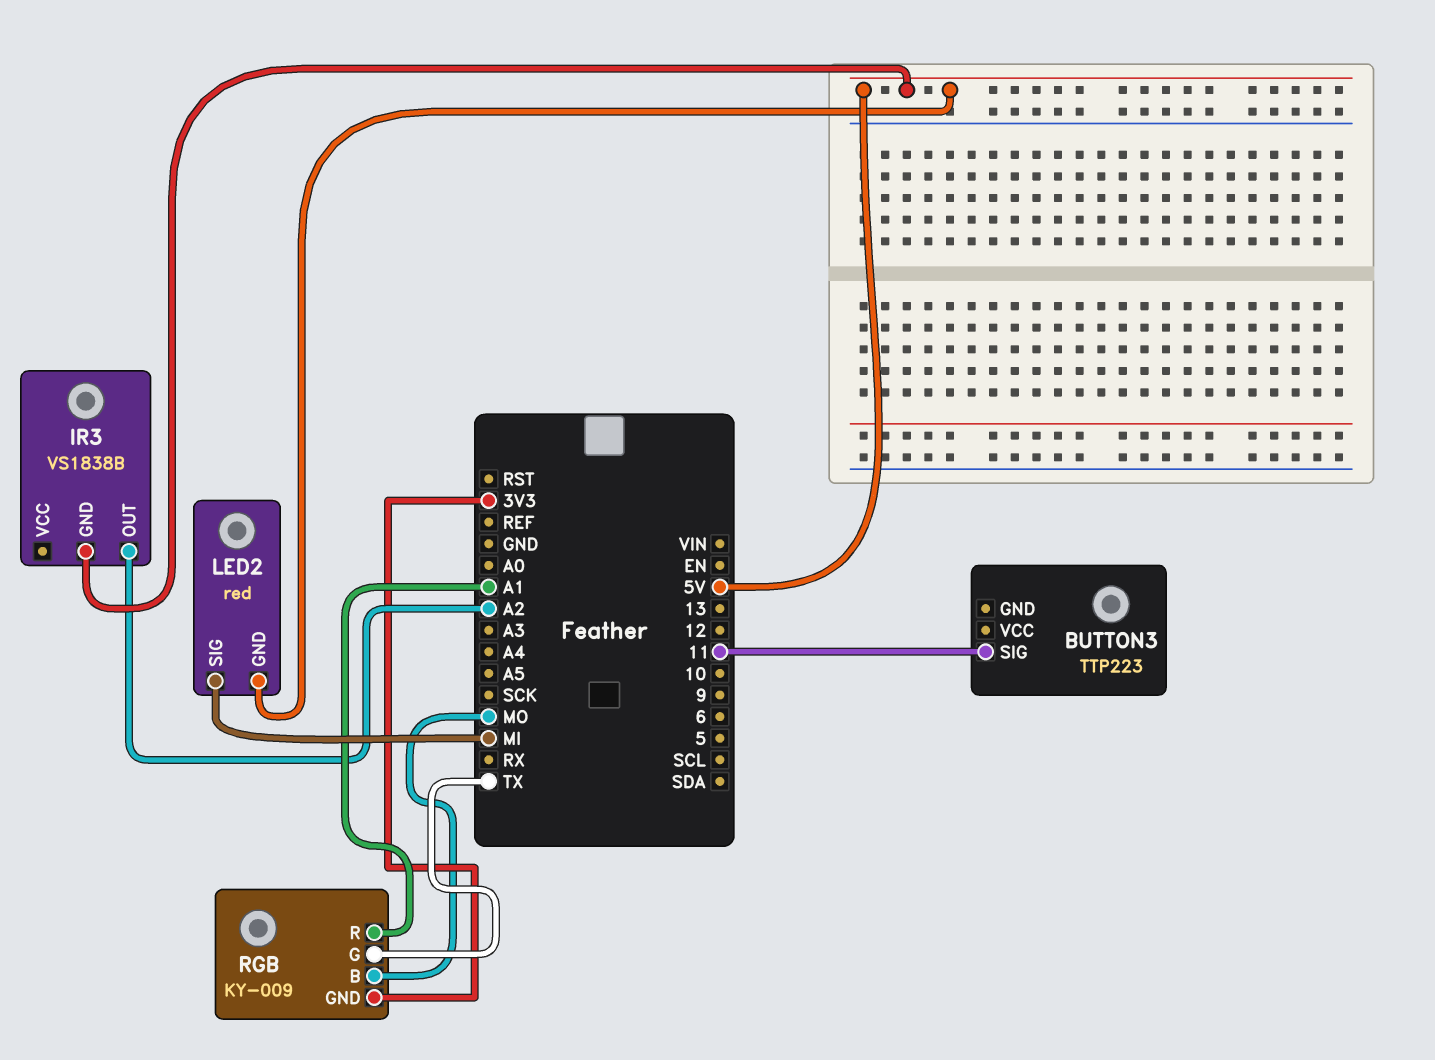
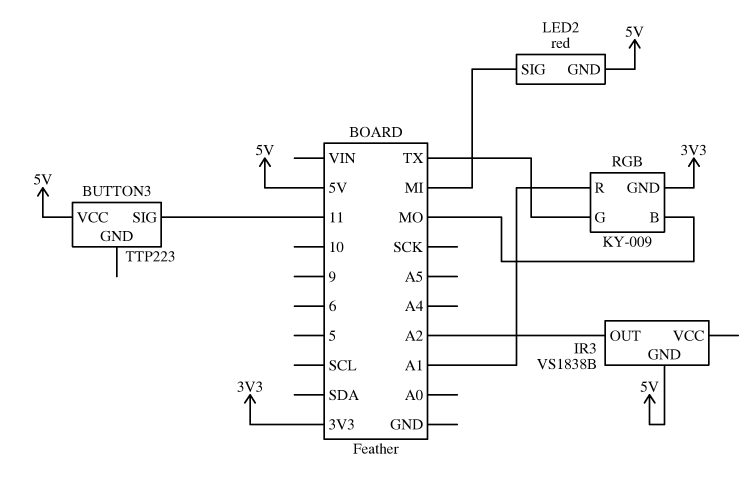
BUTTON3 pin VCC: none -> 5V

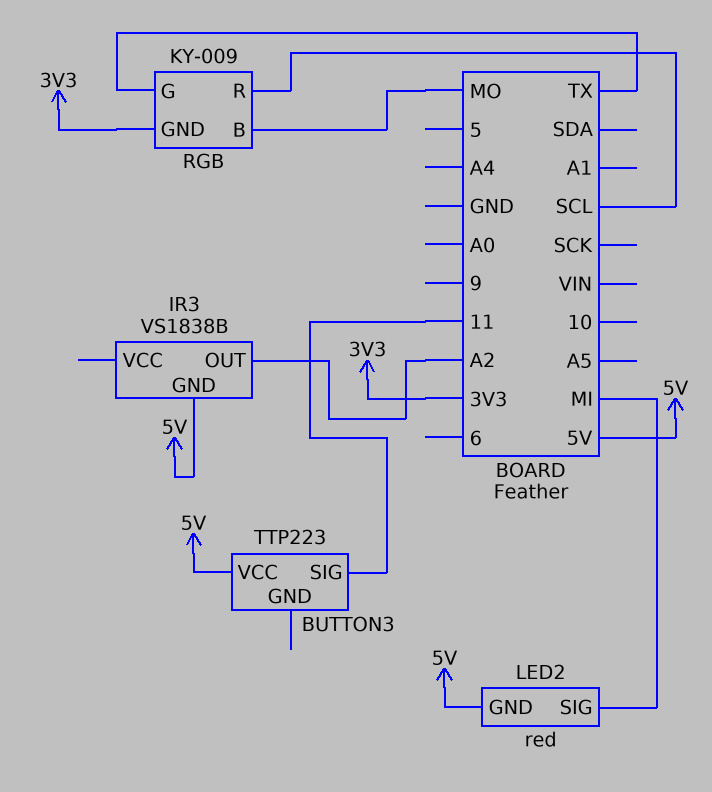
RGB pin R: A1 -> SCL

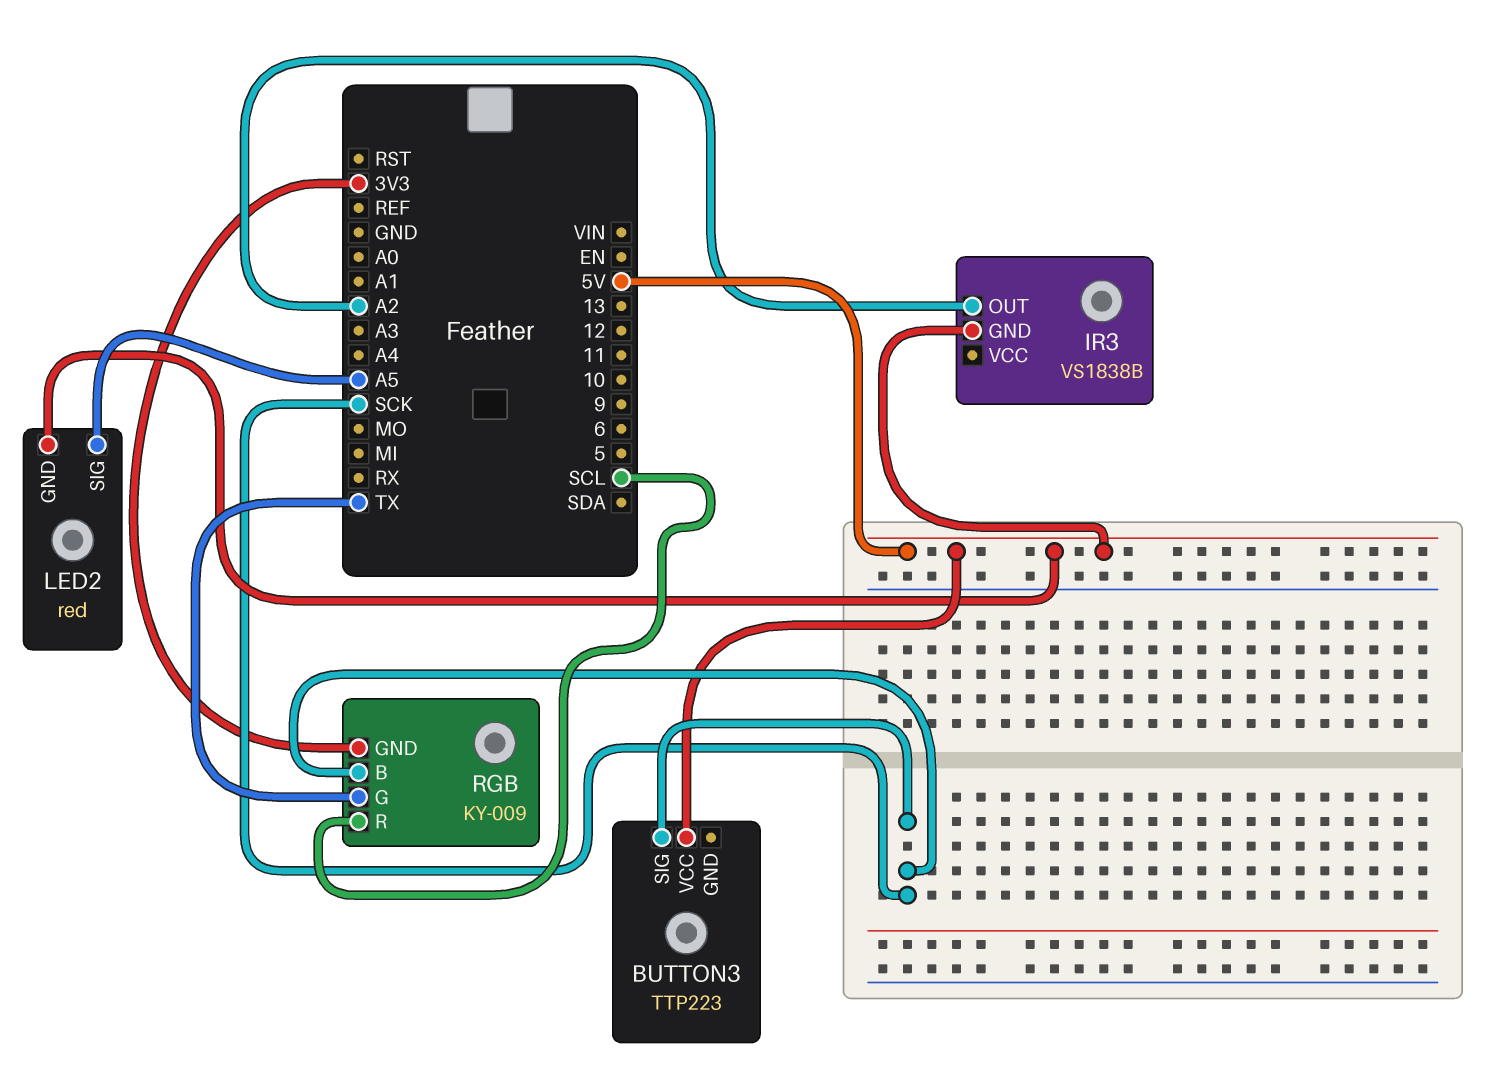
BUTTON3 pin SIG: 11 -> SCK
LED2 pin SIG: MI -> A5
RGB pin B: MO -> SCK

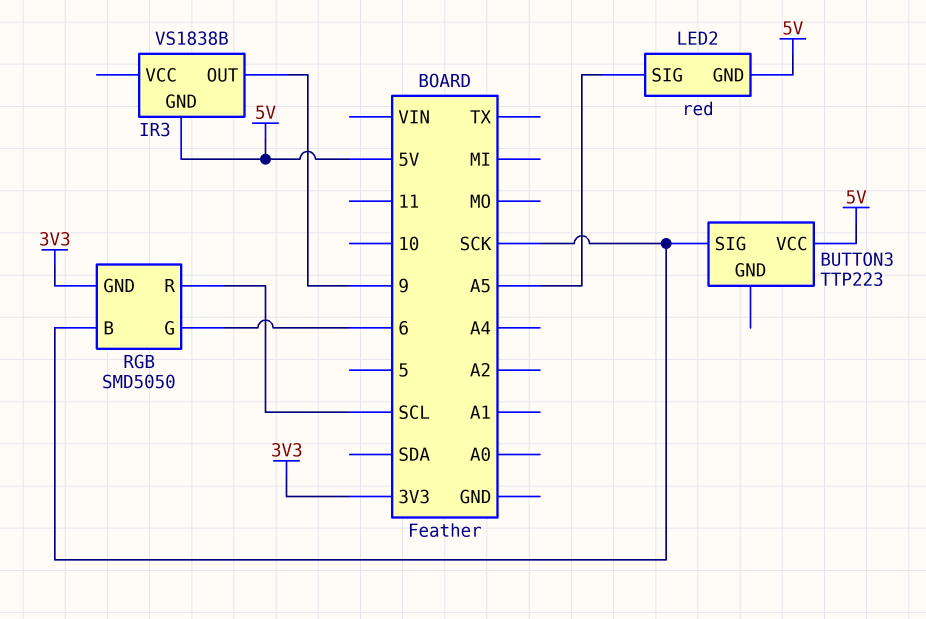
IR3 pin OUT: A2 -> 9
RGB: KY-009 -> SMD5050
RGB pin G: TX -> 6

